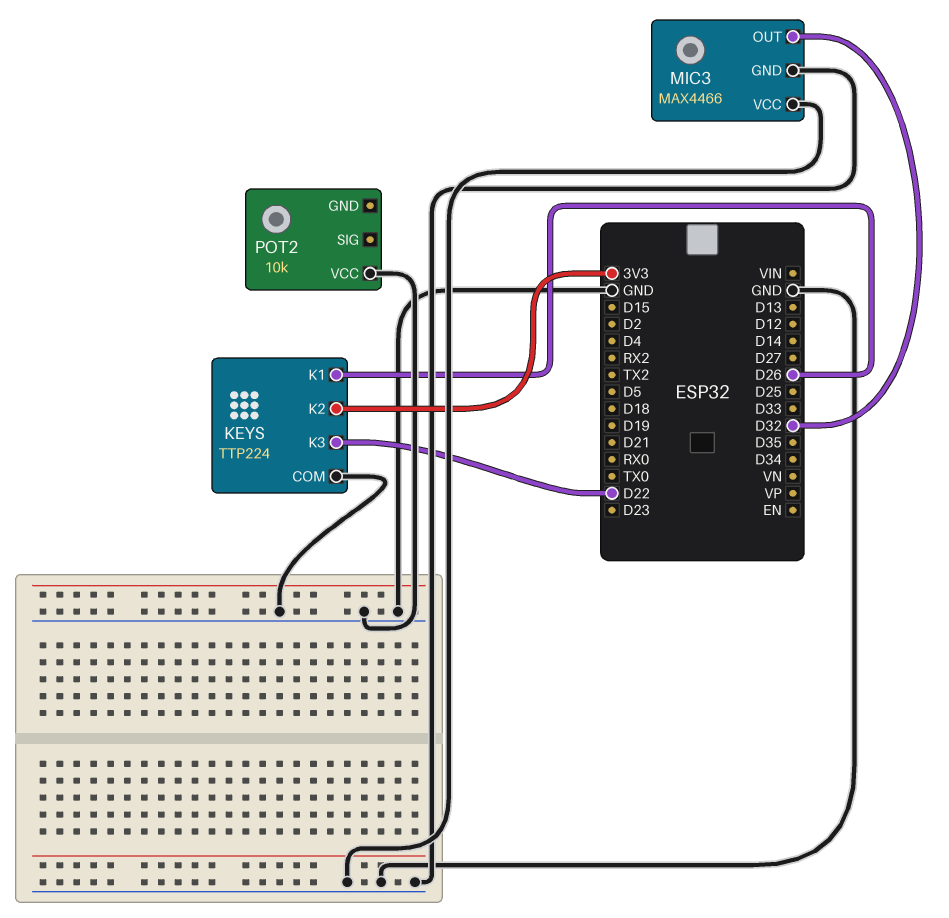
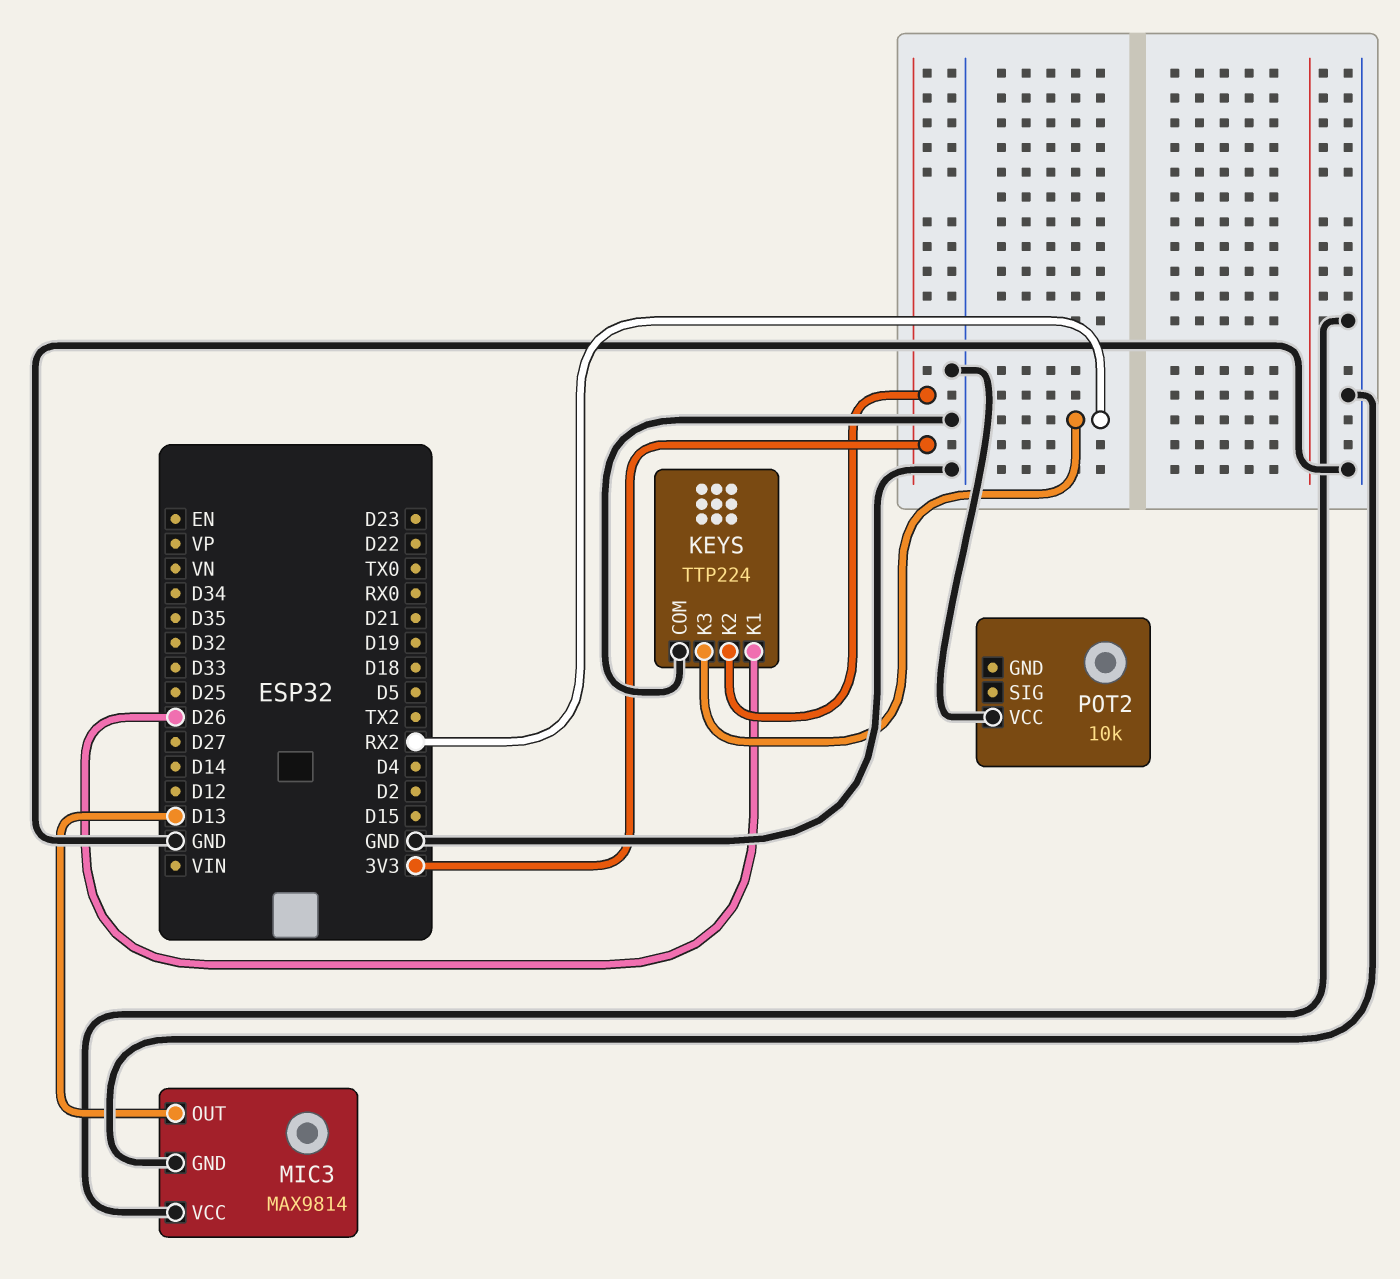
KEYS pin K3: D22 -> RX2
MIC3: MAX4466 -> MAX9814
MIC3 pin OUT: D32 -> D13

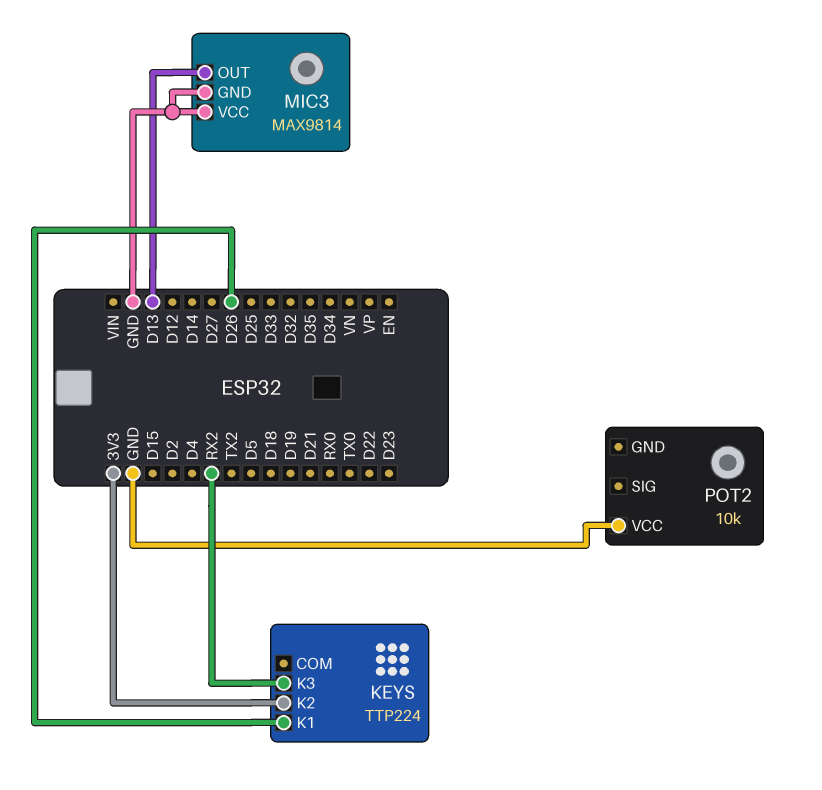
KEYS pin COM: GND -> none

